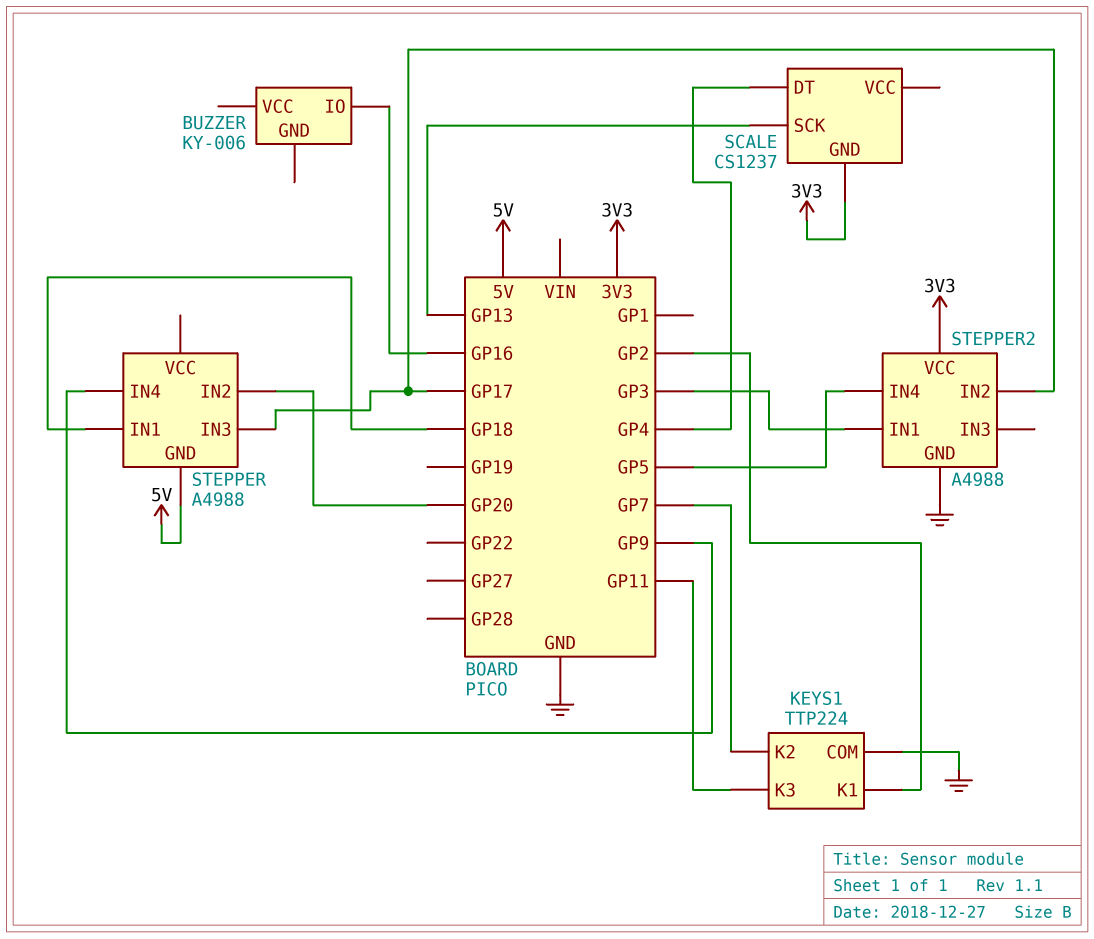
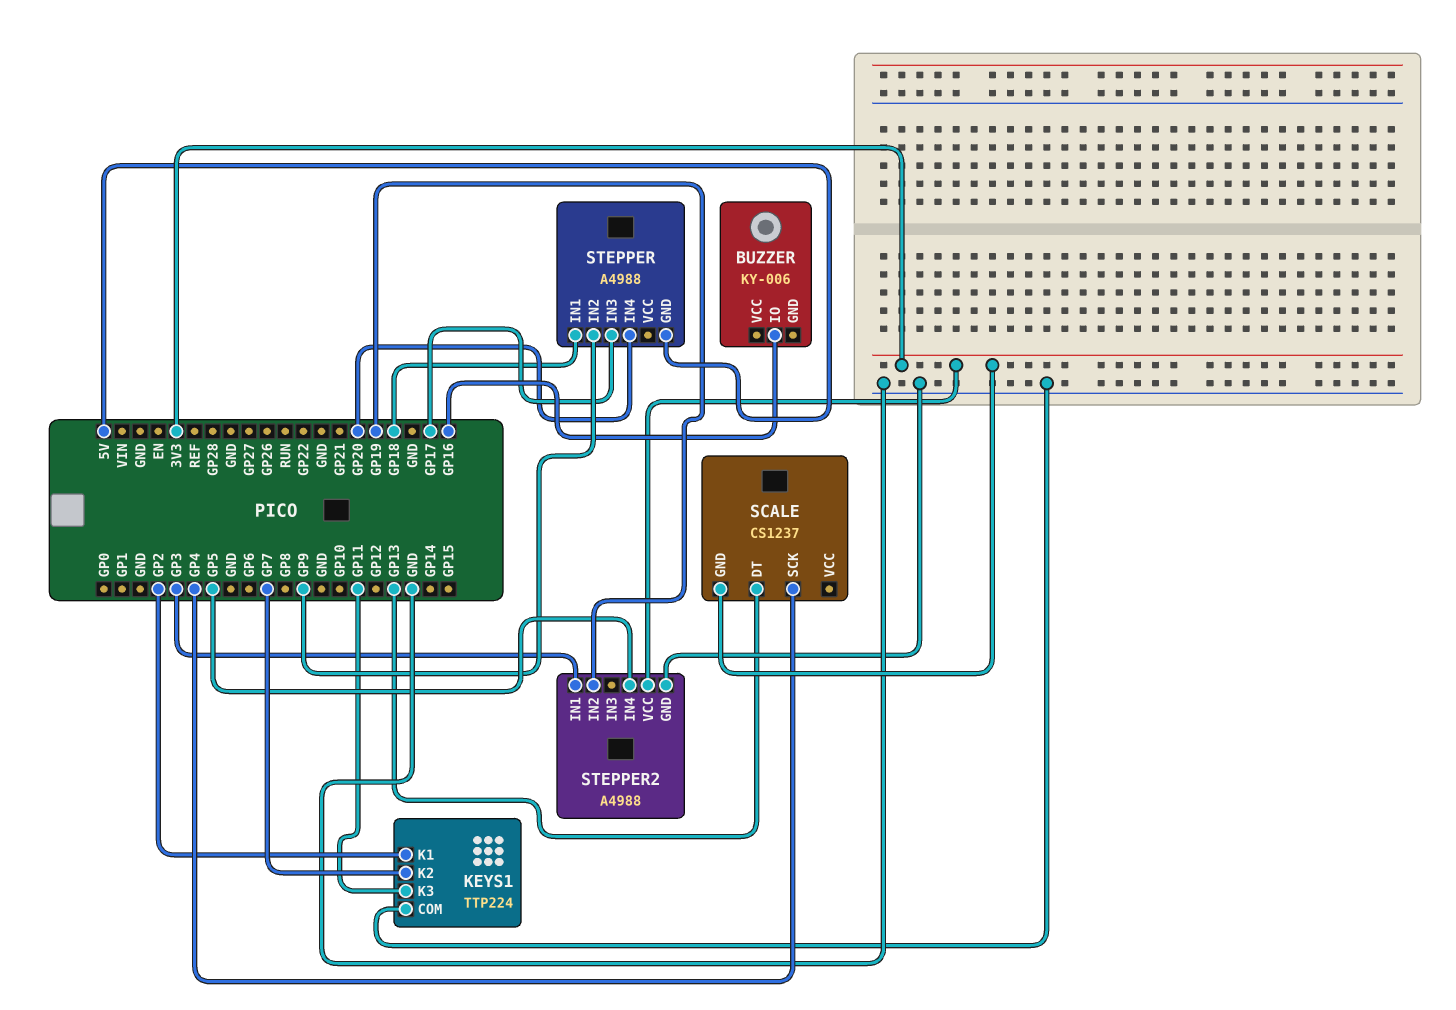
SCALE pin DT: GP4 -> GP13
SCALE pin SCK: GP13 -> GP4
STEPPER pin IN2: GP20 -> GP9
STEPPER pin IN4: GP9 -> GP20
STEPPER2 pin IN2: GP17 -> GP19

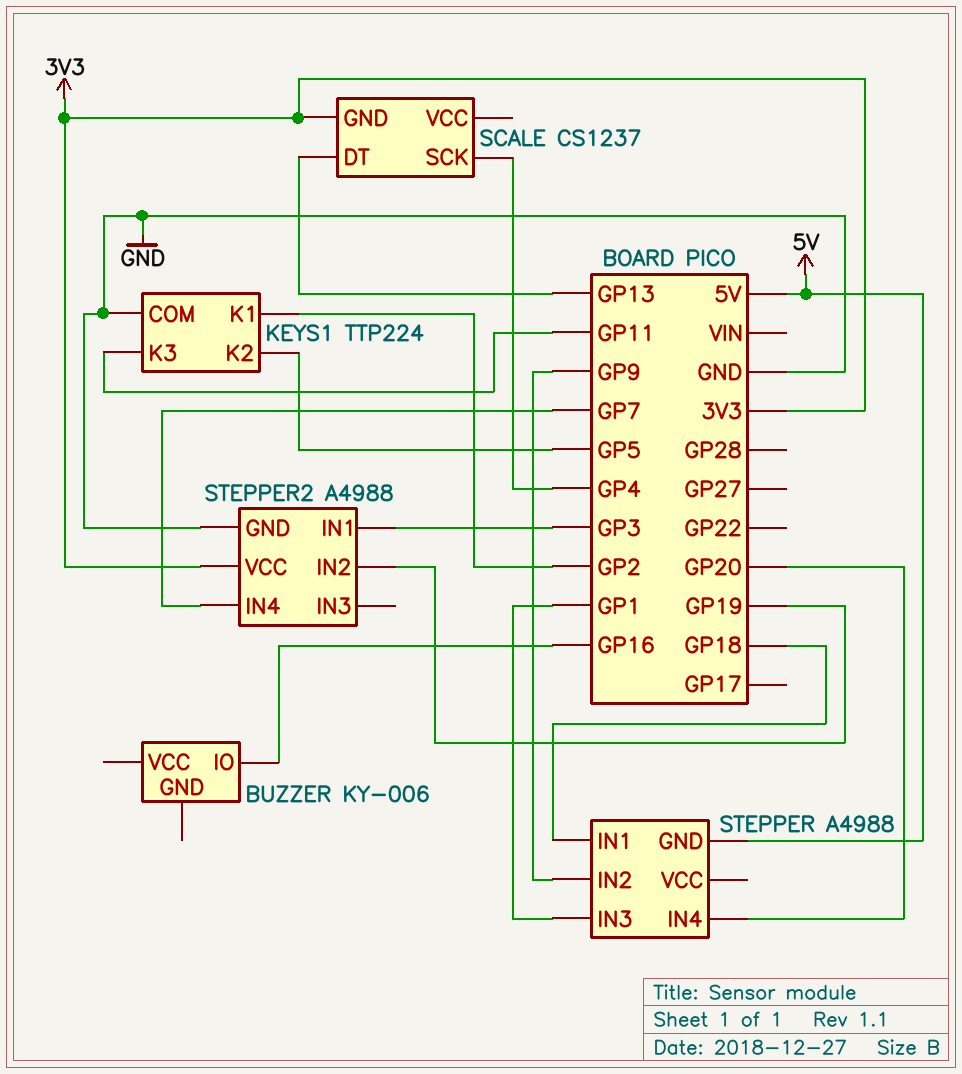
KEYS1 pin K2: GP7 -> GP5
STEPPER pin IN3: GP17 -> GP1
STEPPER2 pin IN4: GP5 -> GP7

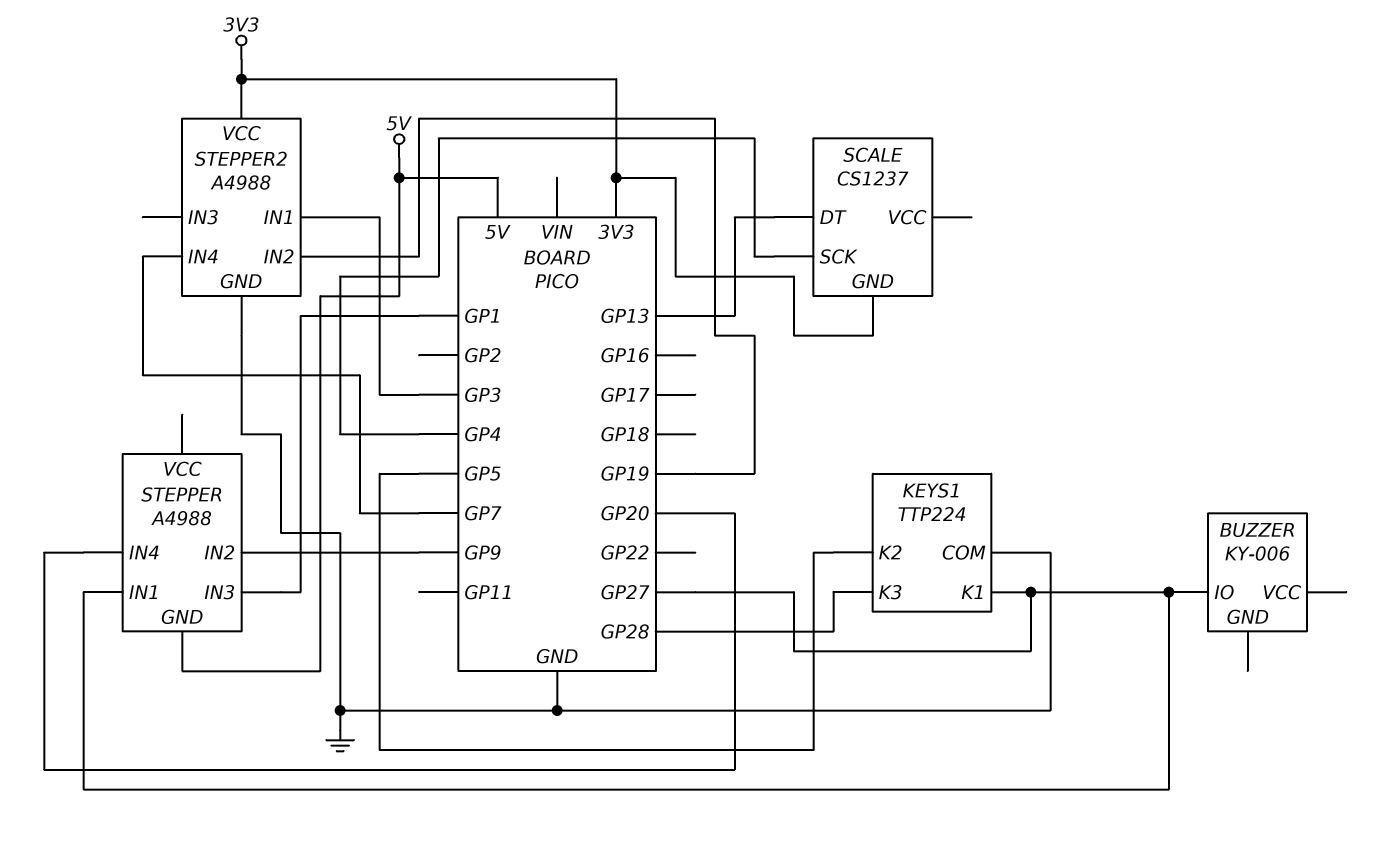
BUZZER pin IO: GP16 -> GP27
KEYS1 pin K1: GP2 -> GP27
KEYS1 pin K3: GP11 -> GP28
STEPPER pin IN1: GP18 -> GP27

